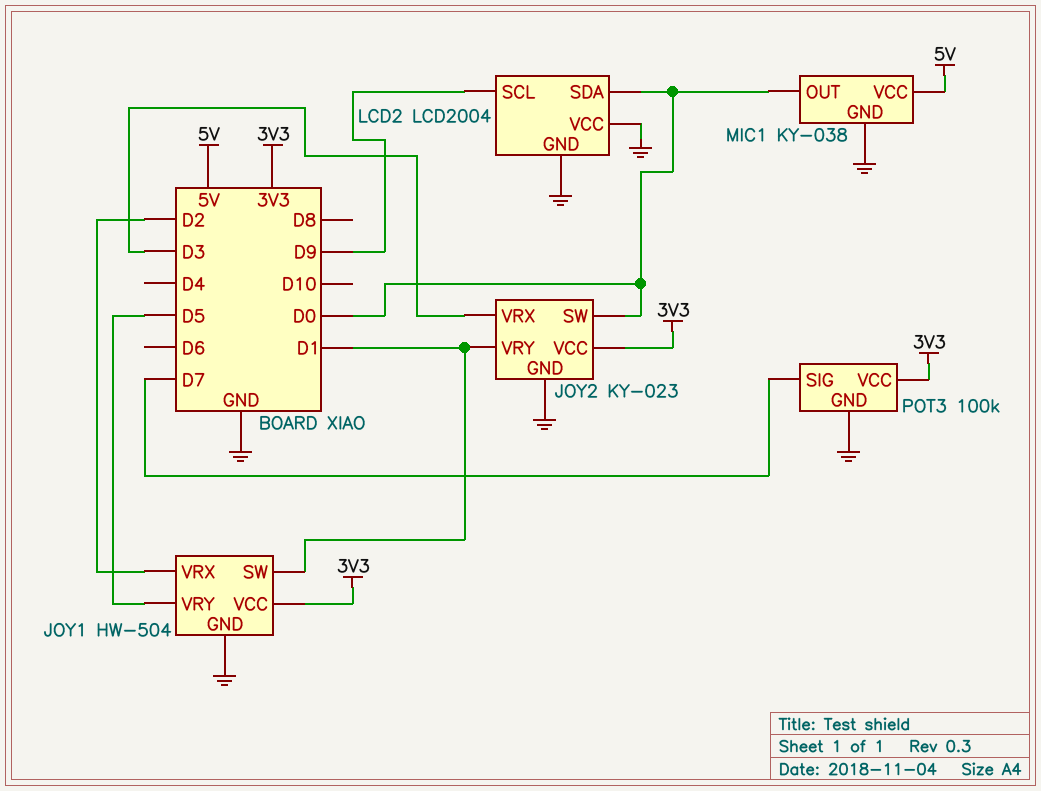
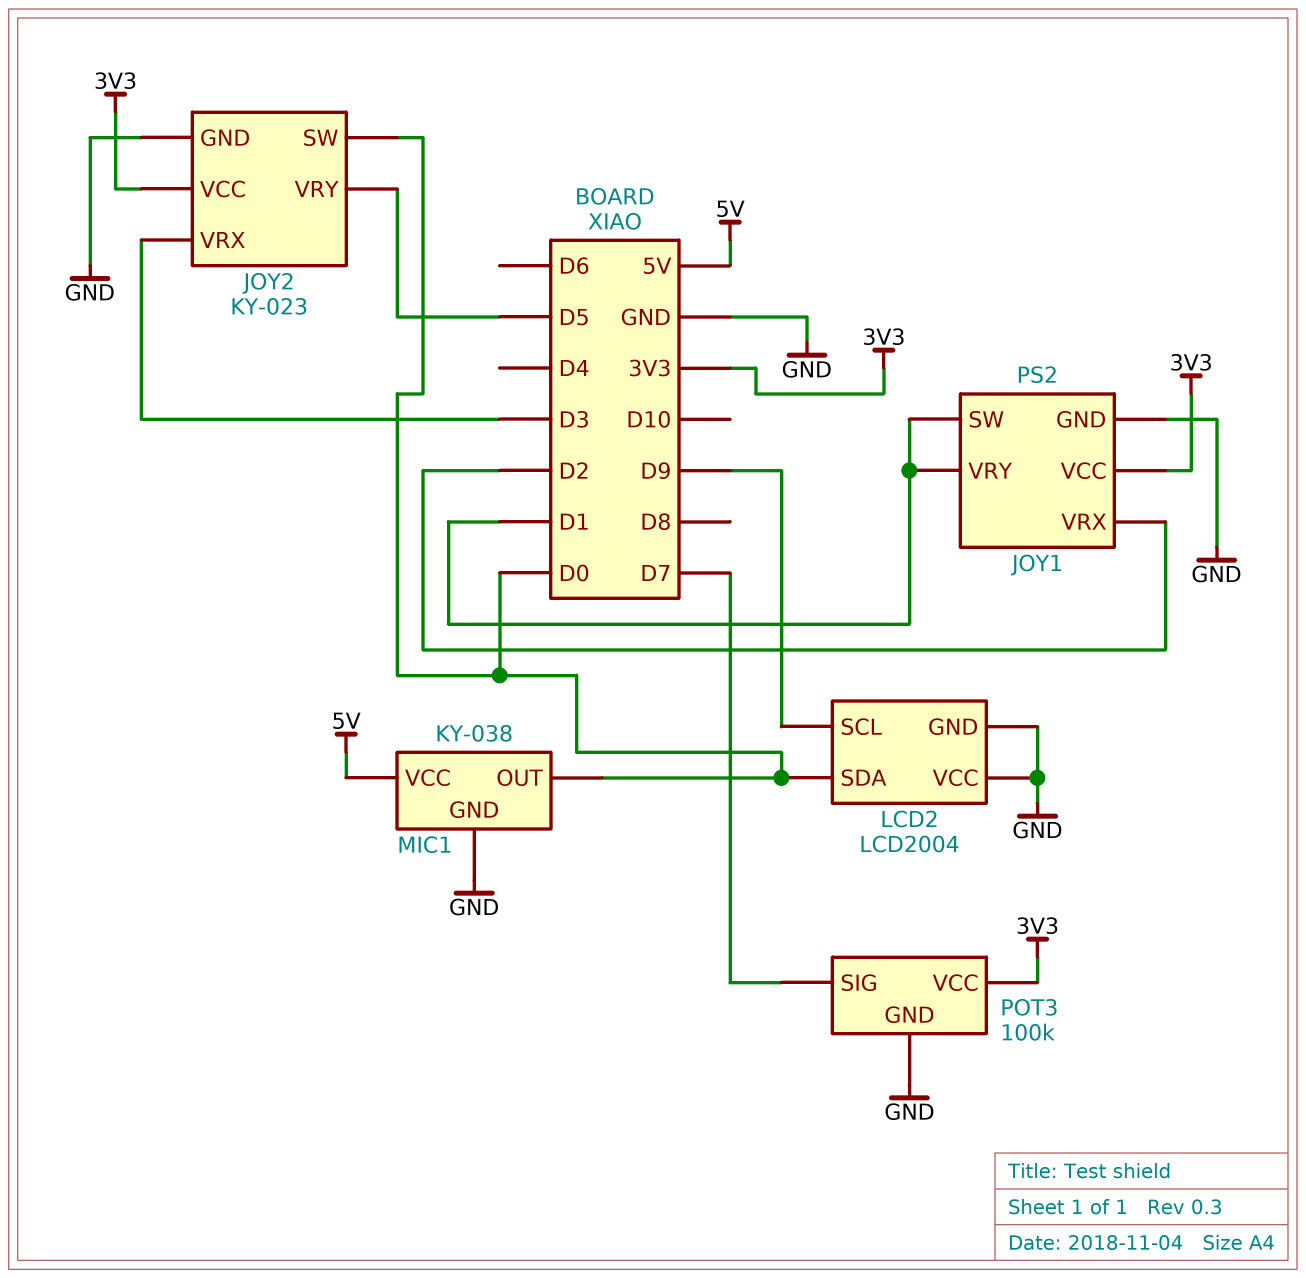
JOY1: HW-504 -> PS2
JOY1 pin VRY: D5 -> D1
JOY2 pin VRY: D1 -> D5

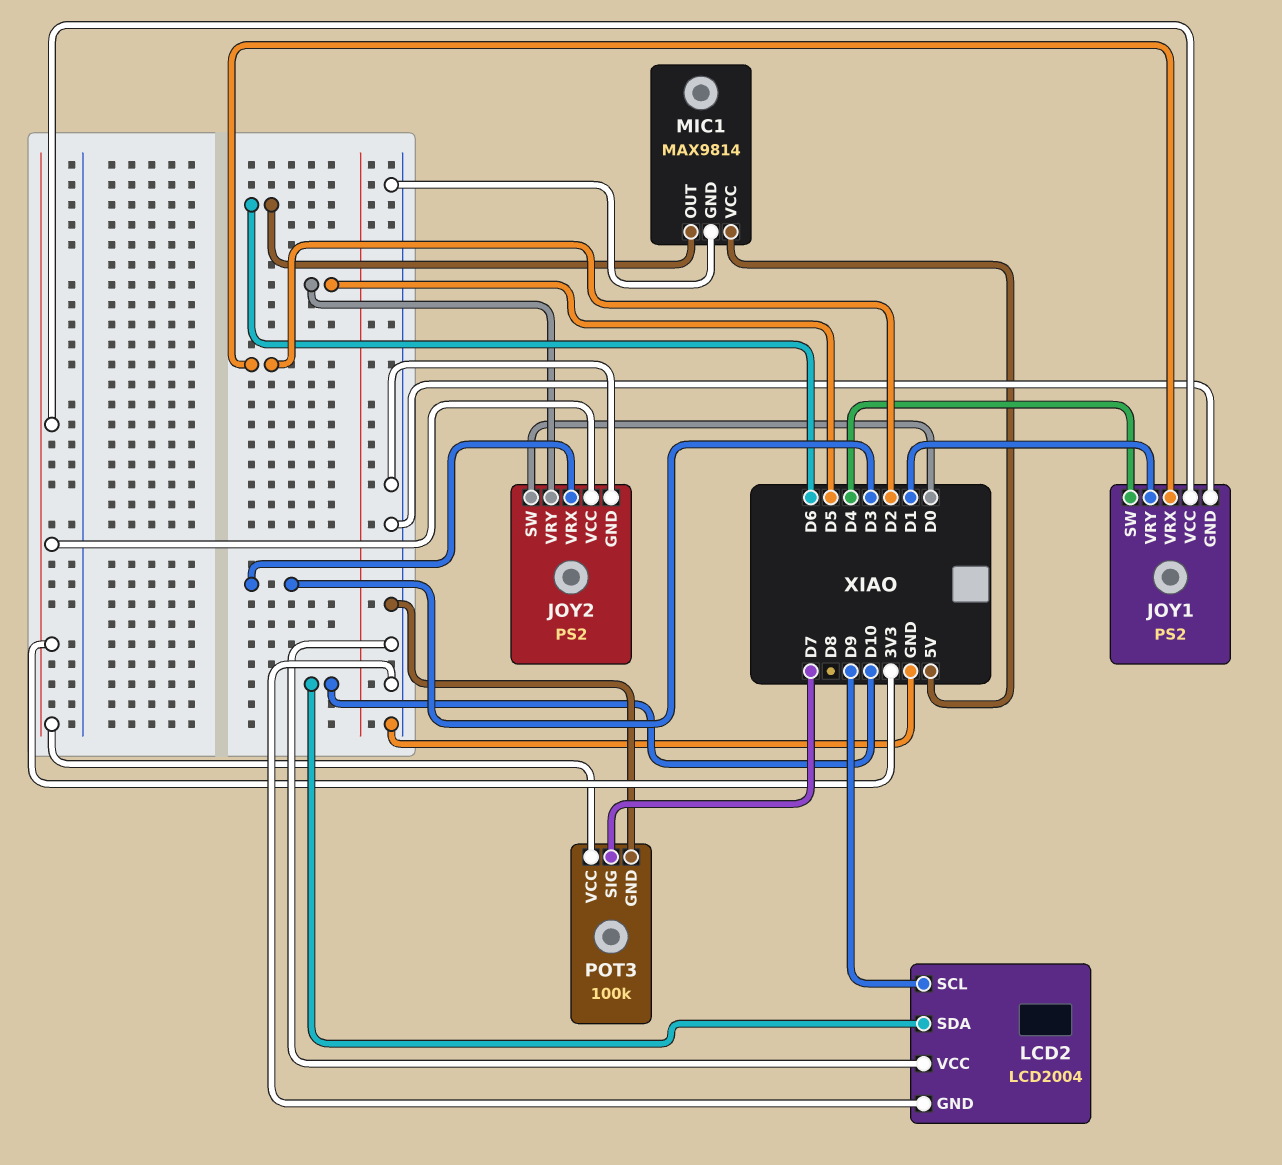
JOY1 pin SW: D1 -> D4
JOY2: KY-023 -> PS2
LCD2 pin SDA: D0 -> D10
MIC1: KY-038 -> MAX9814
MIC1 pin OUT: D0 -> D6

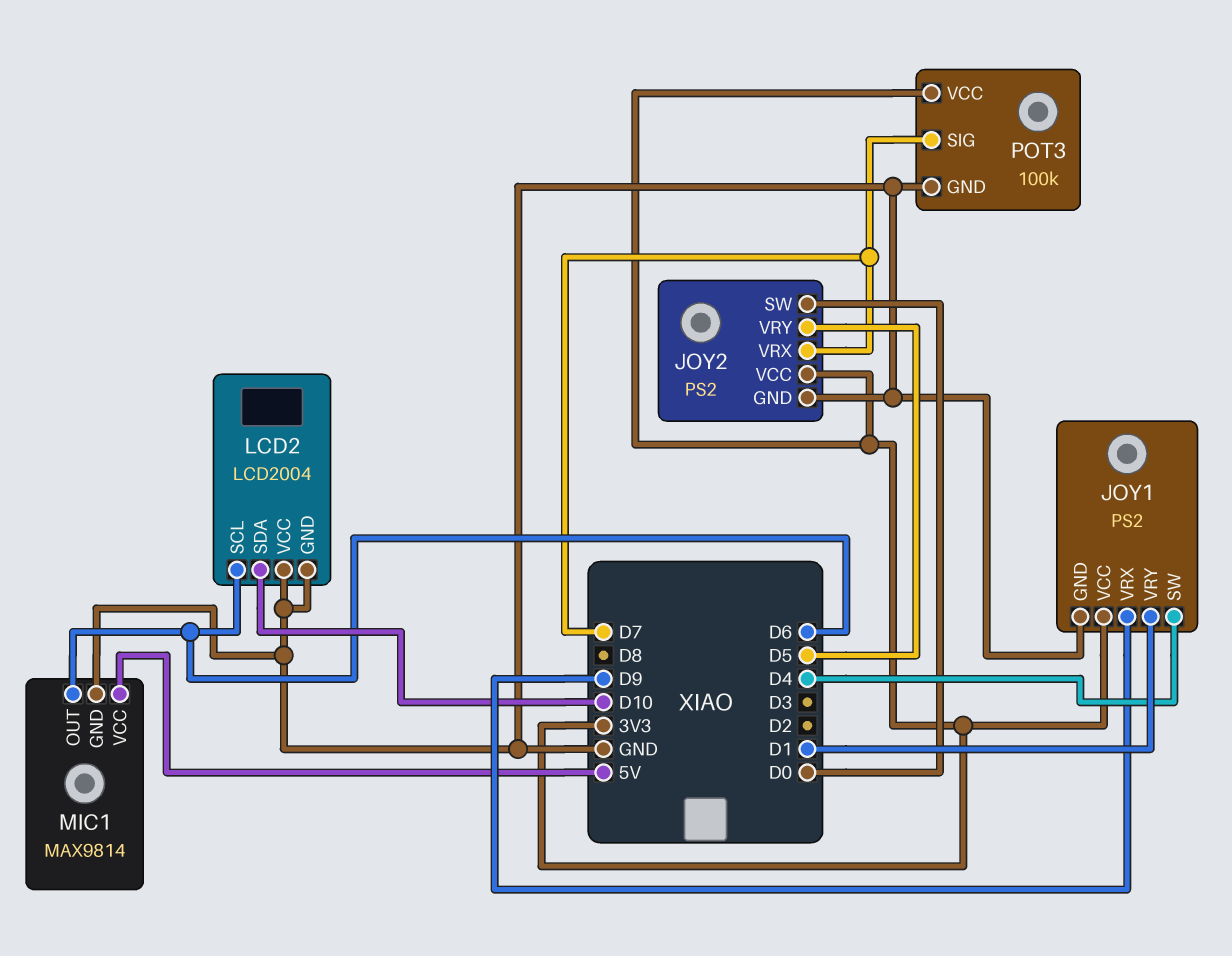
JOY1 pin VRX: D2 -> D9
JOY2 pin VRX: D3 -> D7
LCD2 pin SCL: D9 -> D6

